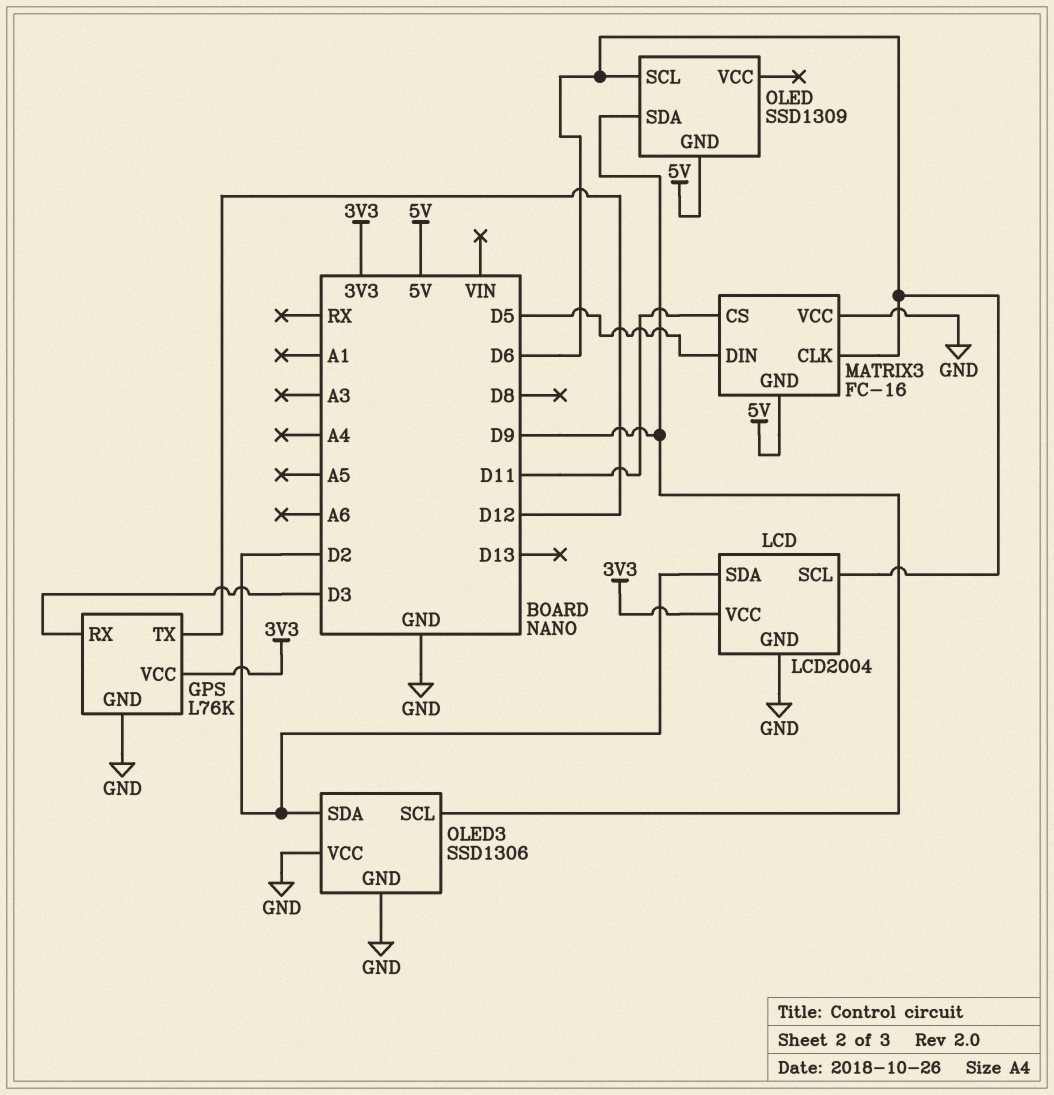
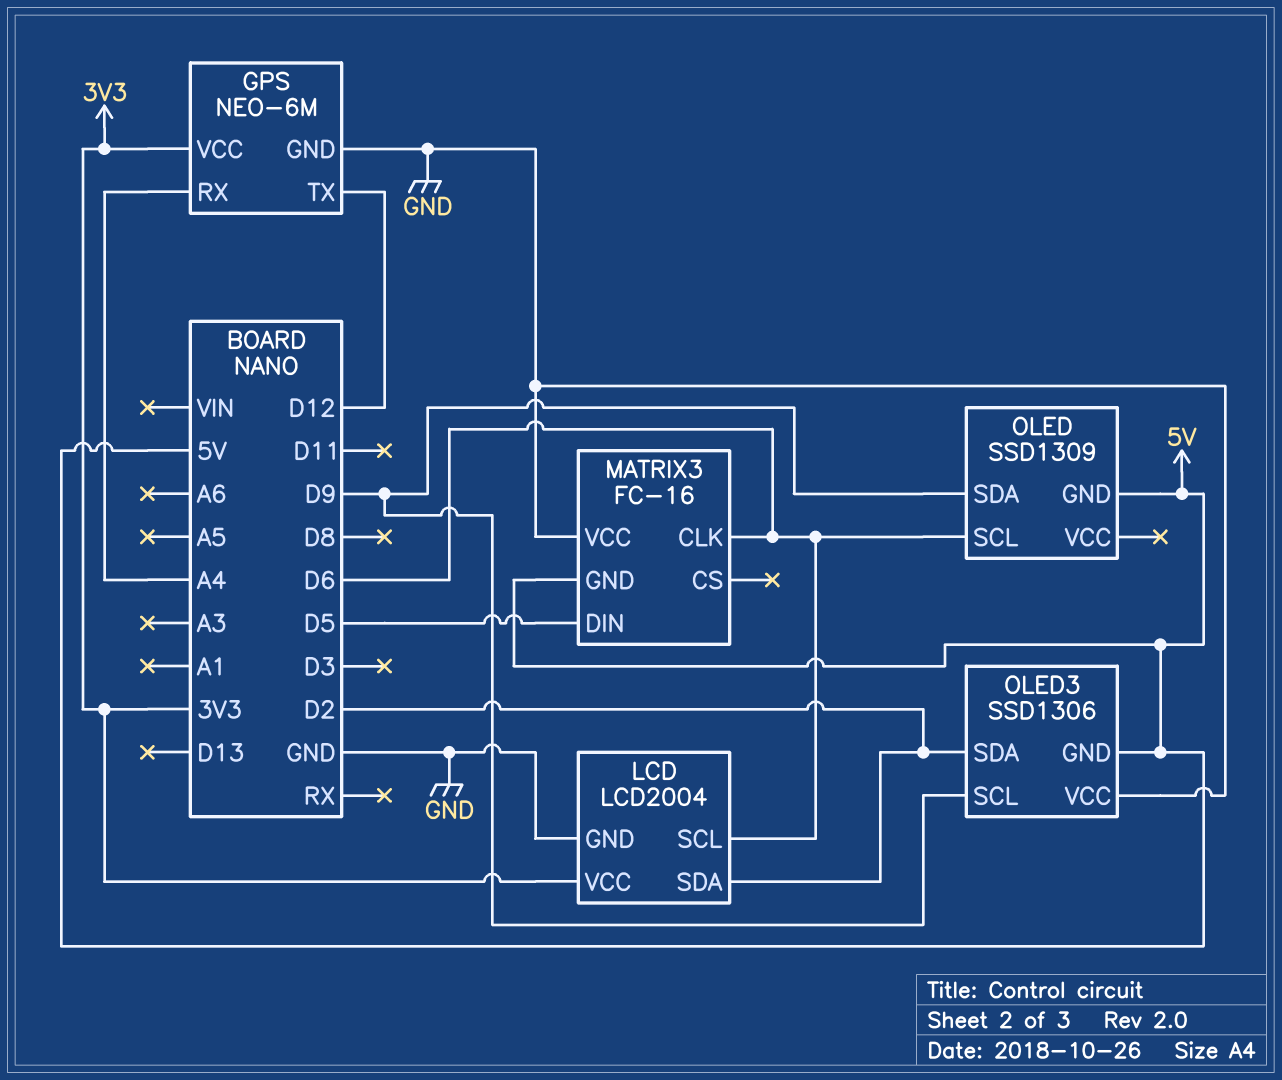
GPS: L76K -> NEO-6M
GPS pin RX: D3 -> A4
MATRIX3 pin CS: D11 -> none
OLED3 pin GND: GND -> 5V

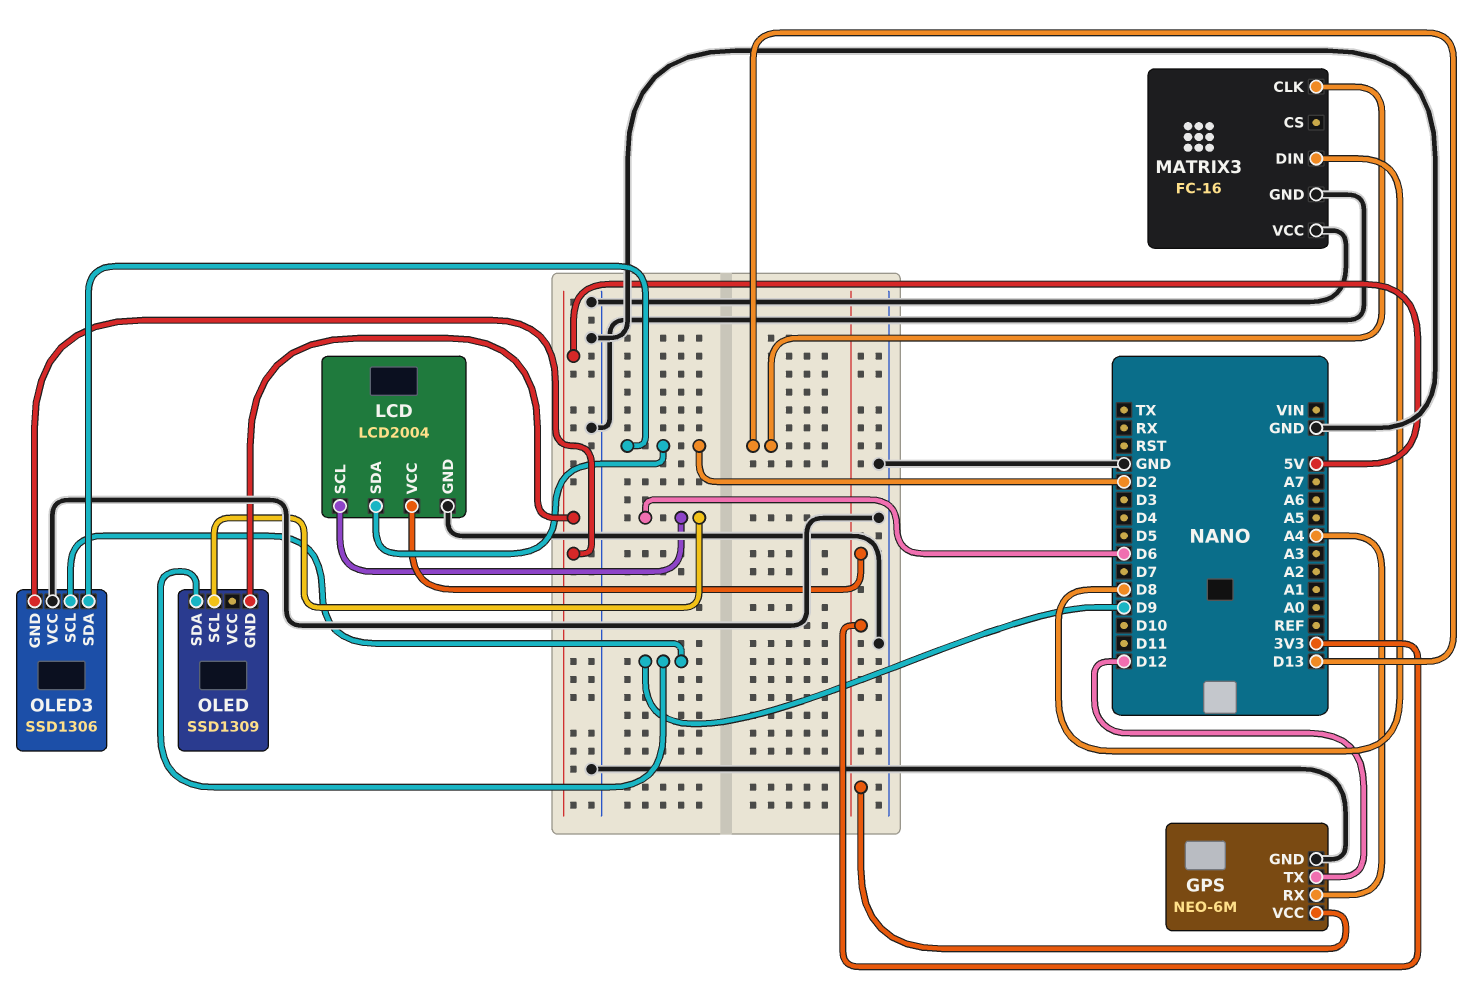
MATRIX3 pin CLK: D6 -> D13
MATRIX3 pin DIN: D5 -> D8
MATRIX3 pin GND: 5V -> GND

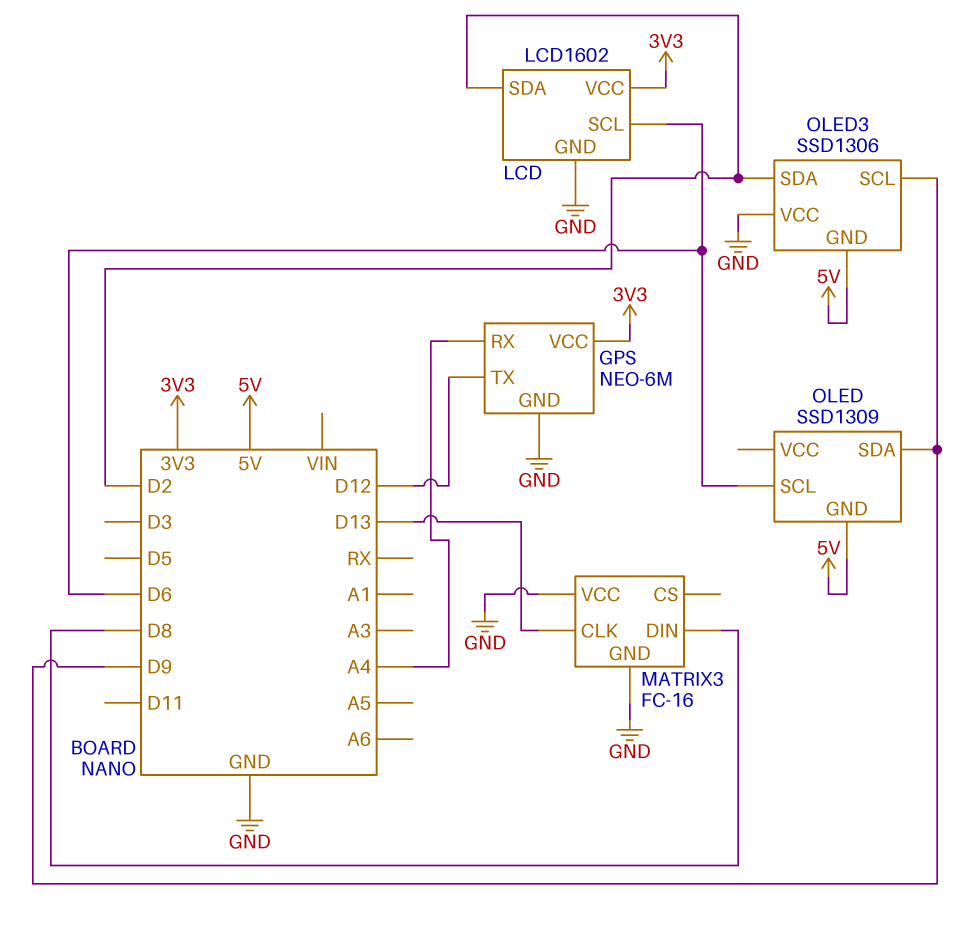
LCD: LCD2004 -> LCD1602

